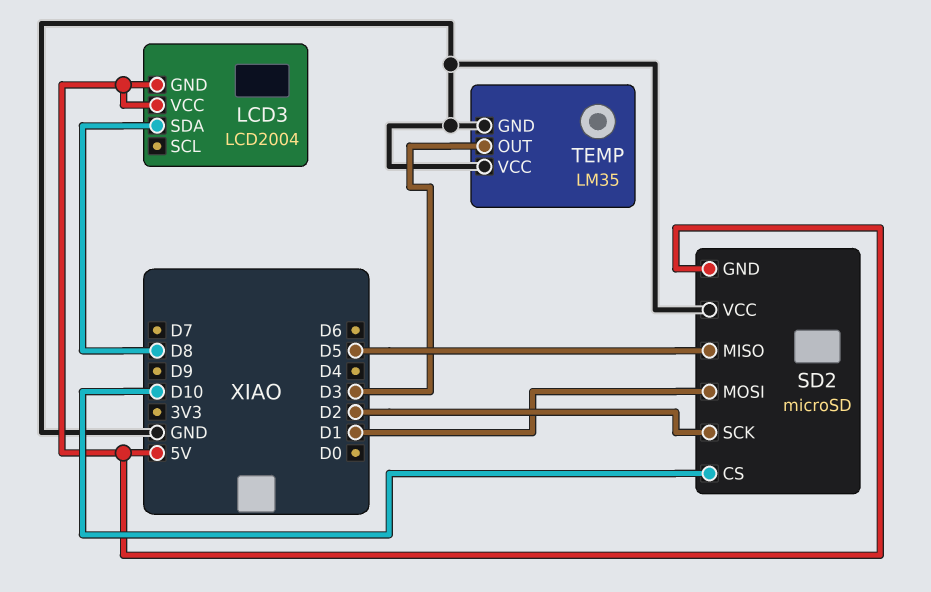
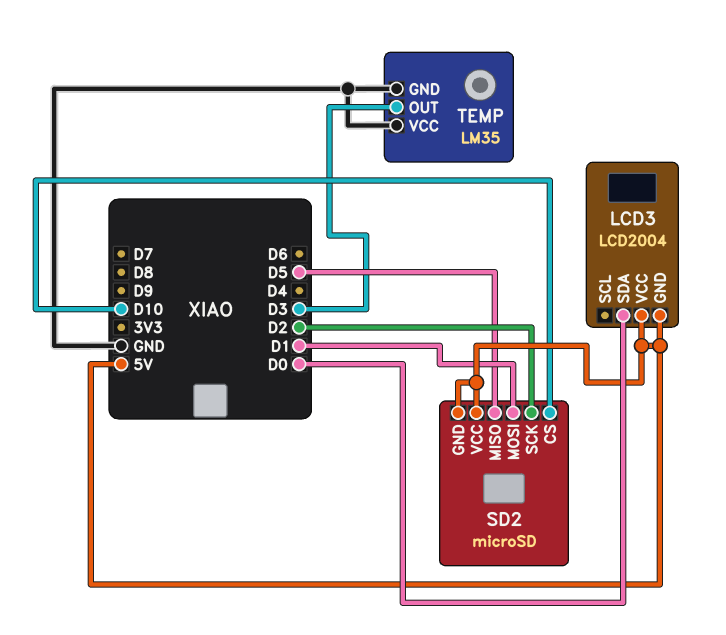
LCD3 pin SDA: D8 -> D0
SD2 pin VCC: GND -> 5V

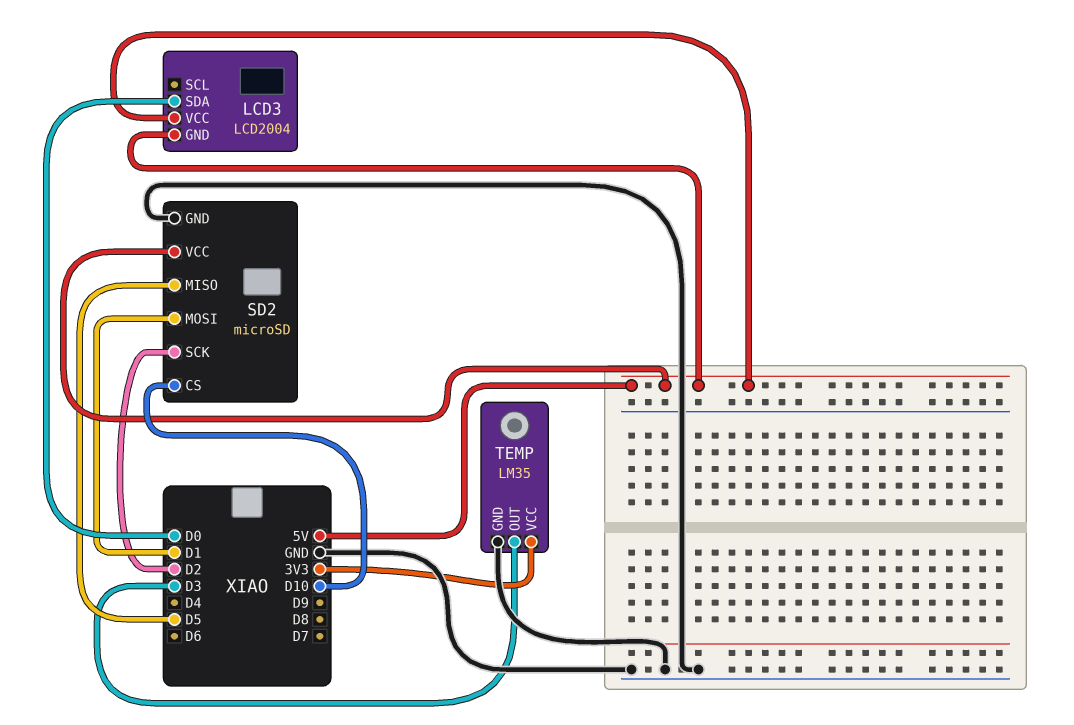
SD2 pin GND: 5V -> GND
TEMP pin VCC: GND -> 3V3

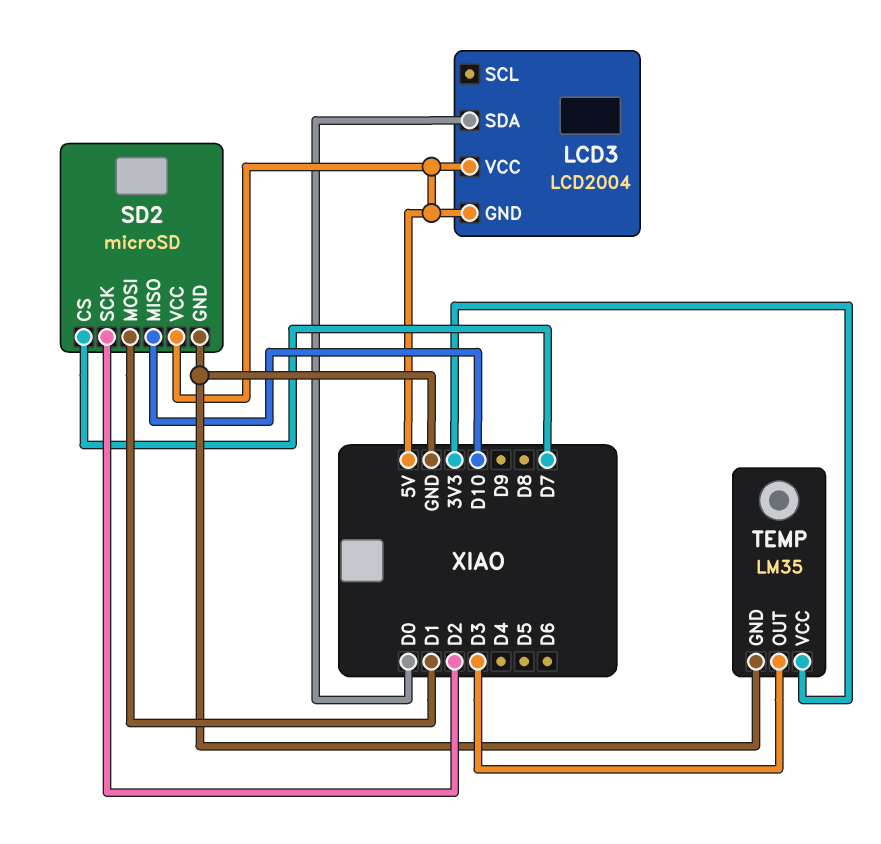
SD2 pin CS: D10 -> D7
SD2 pin MISO: D5 -> D10

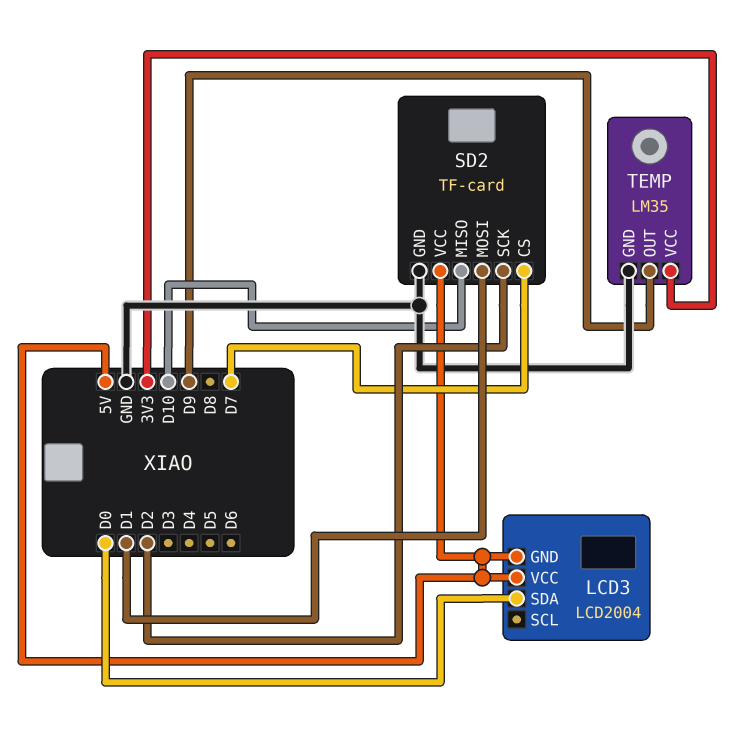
SD2: microSD -> TF-card
TEMP pin OUT: D3 -> D9

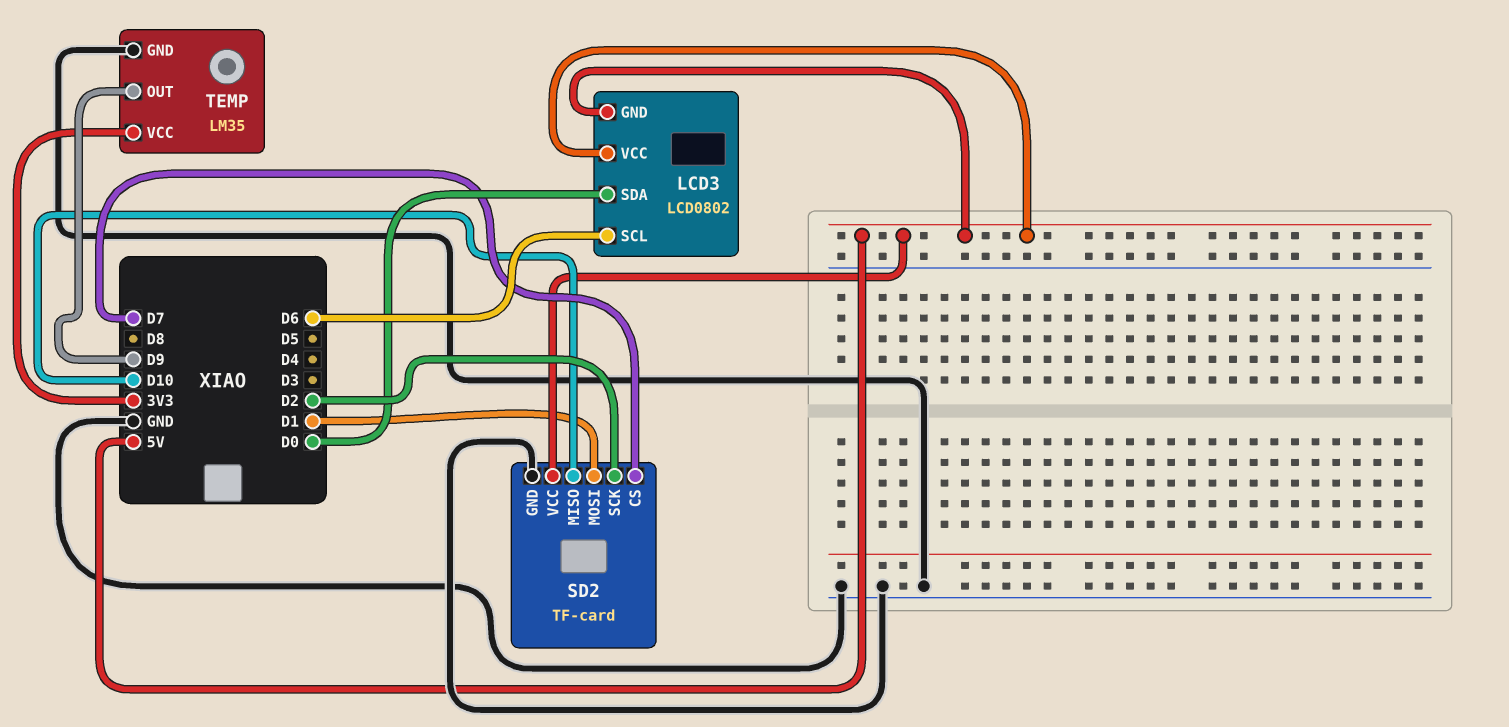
LCD3: LCD2004 -> LCD0802
LCD3 pin SCL: none -> D6

